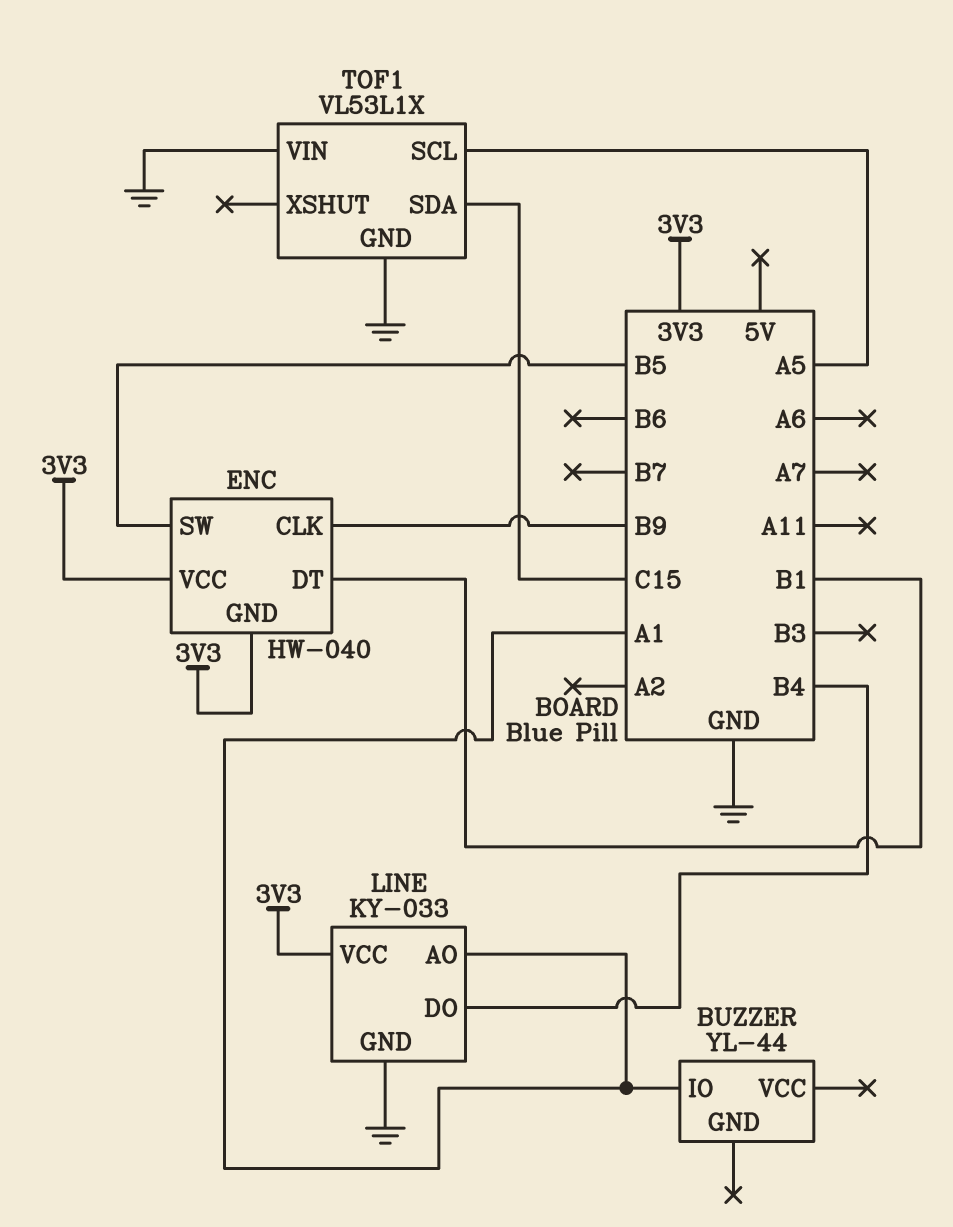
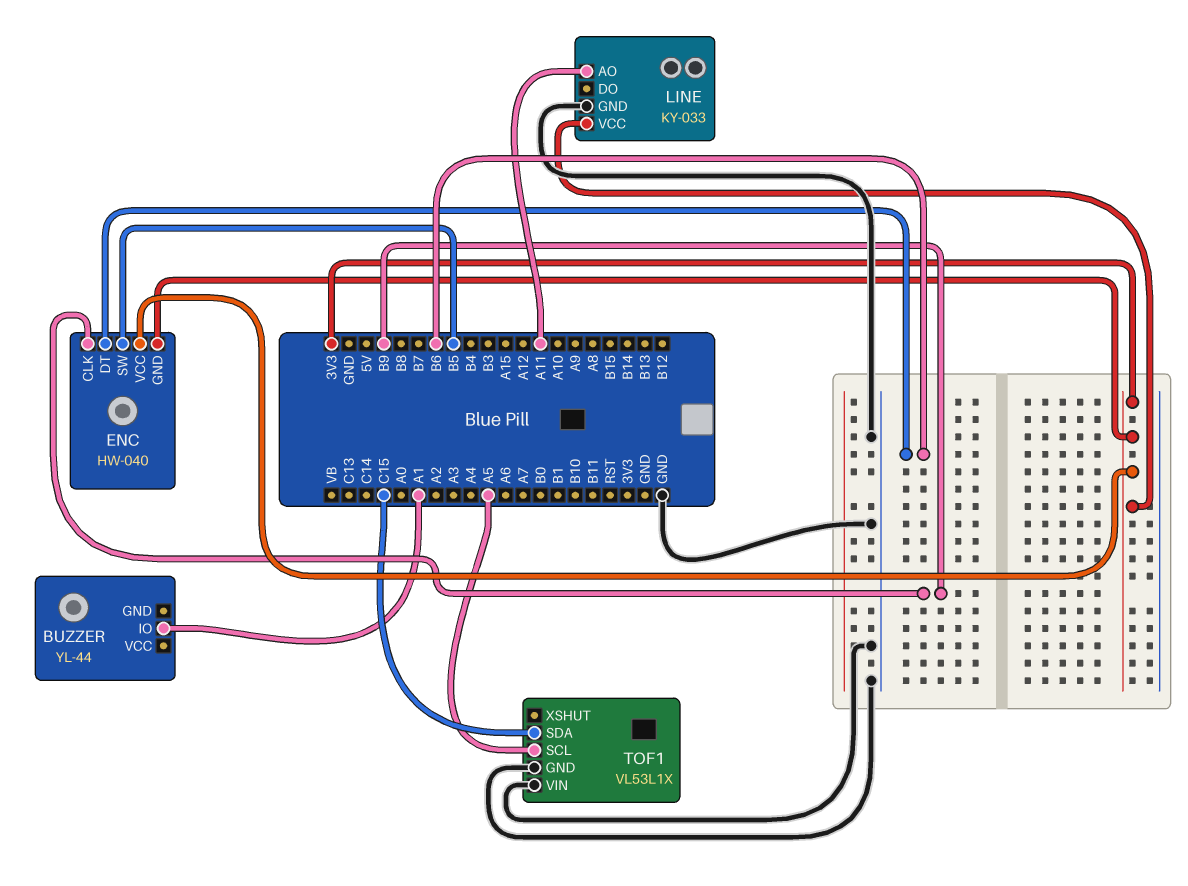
ENC pin DT: B1 -> B6
LINE pin AO: A1 -> A11
LINE pin DO: B4 -> none

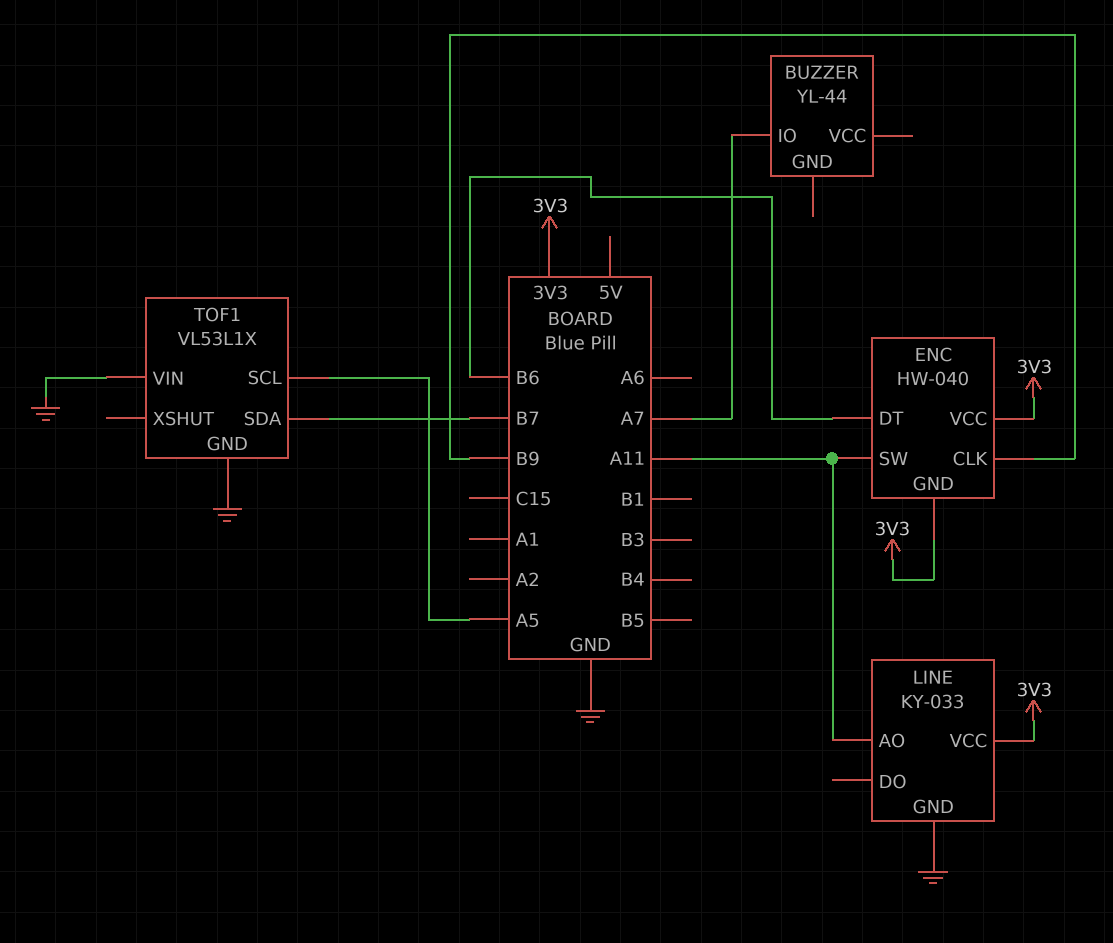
BUZZER pin IO: A1 -> A7
ENC pin SW: B5 -> A11
TOF1 pin SDA: C15 -> B7

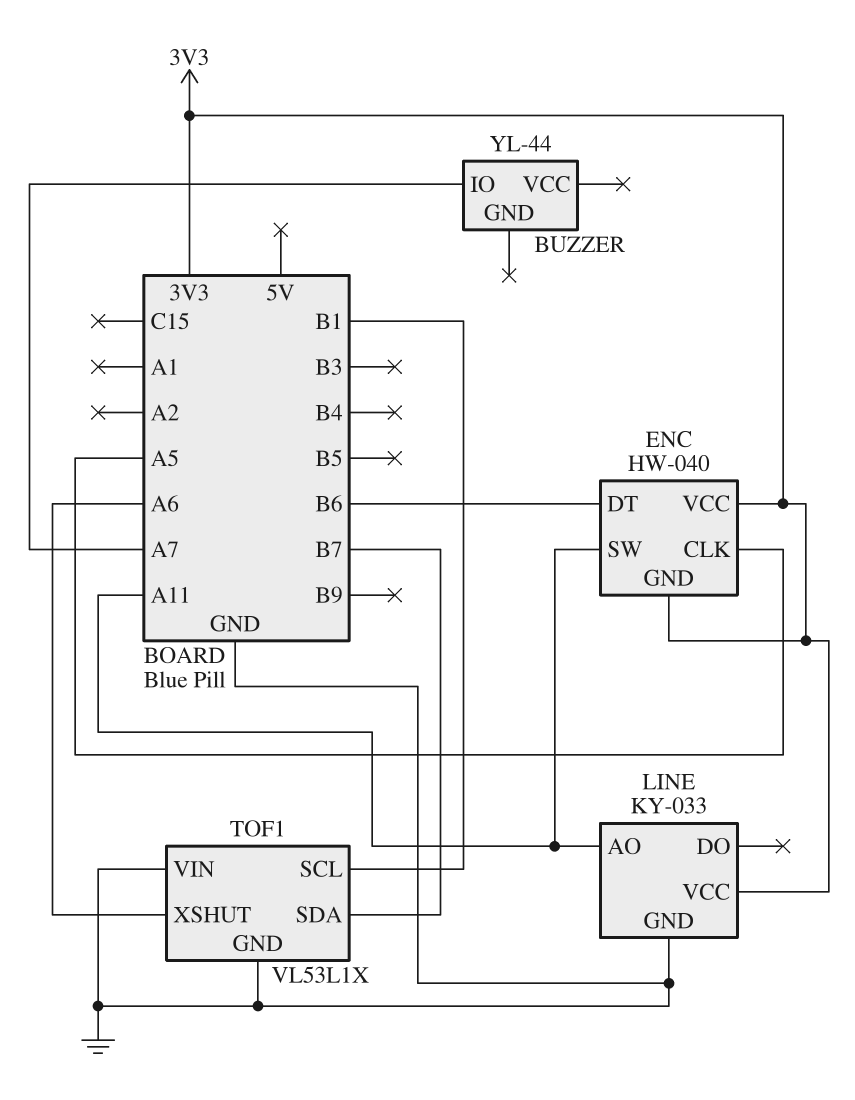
ENC pin CLK: B9 -> A5
TOF1 pin SCL: A5 -> B1
TOF1 pin XSHUT: none -> A6

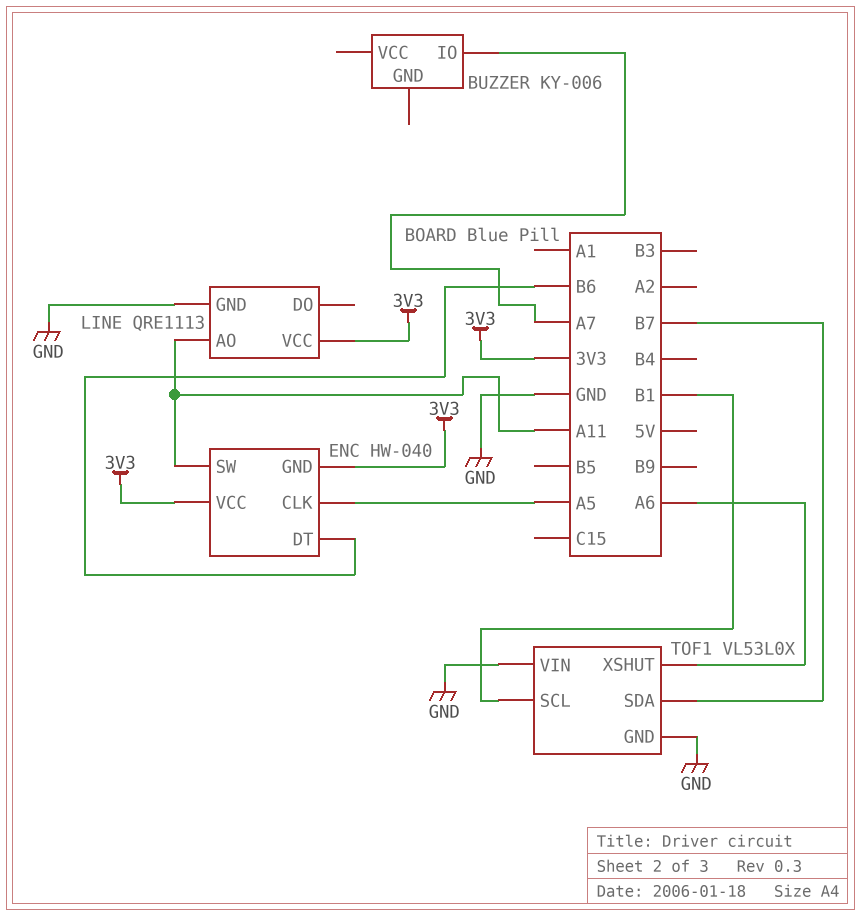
BUZZER: YL-44 -> KY-006
LINE: KY-033 -> QRE1113
TOF1: VL53L1X -> VL53L0X

